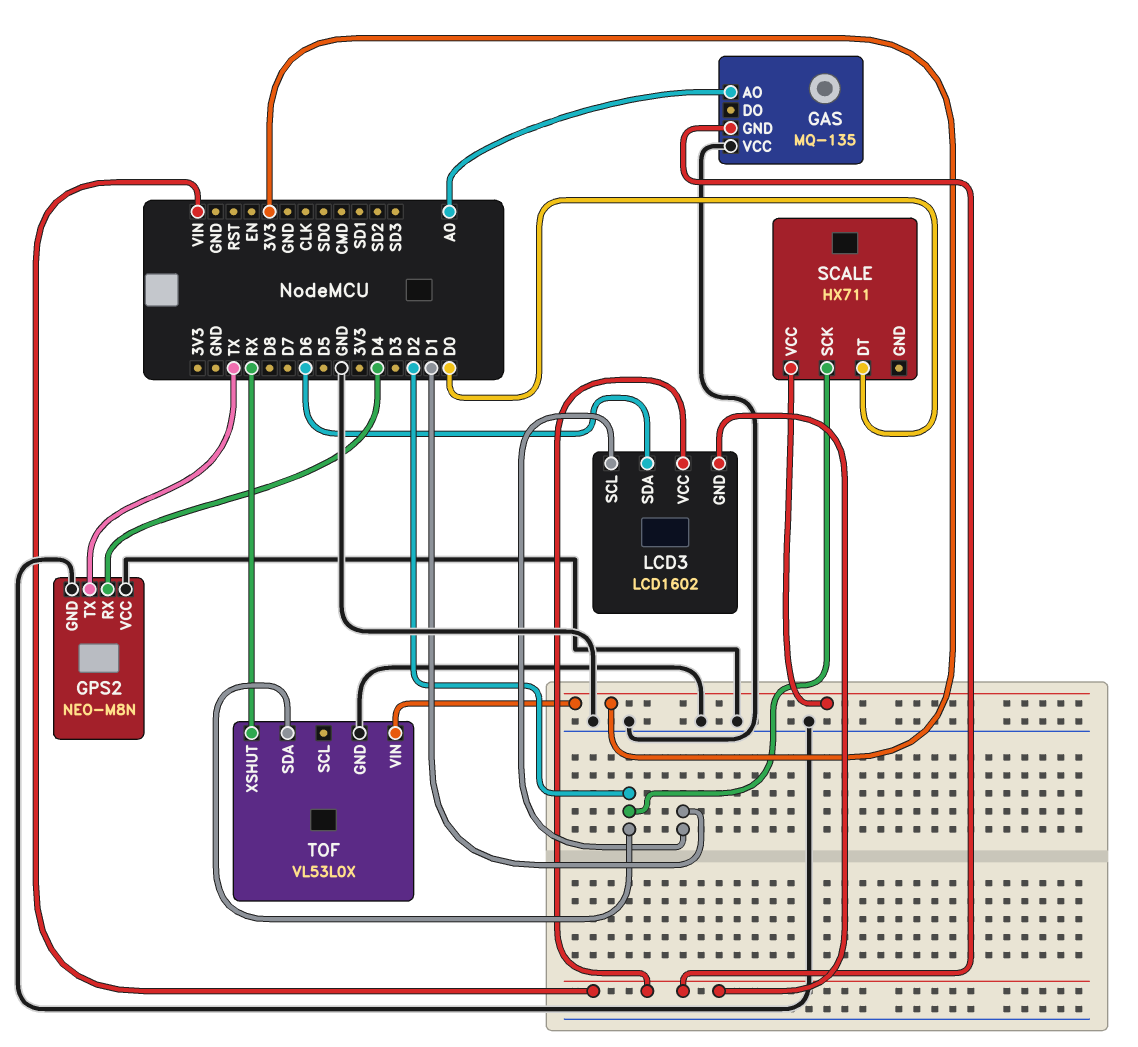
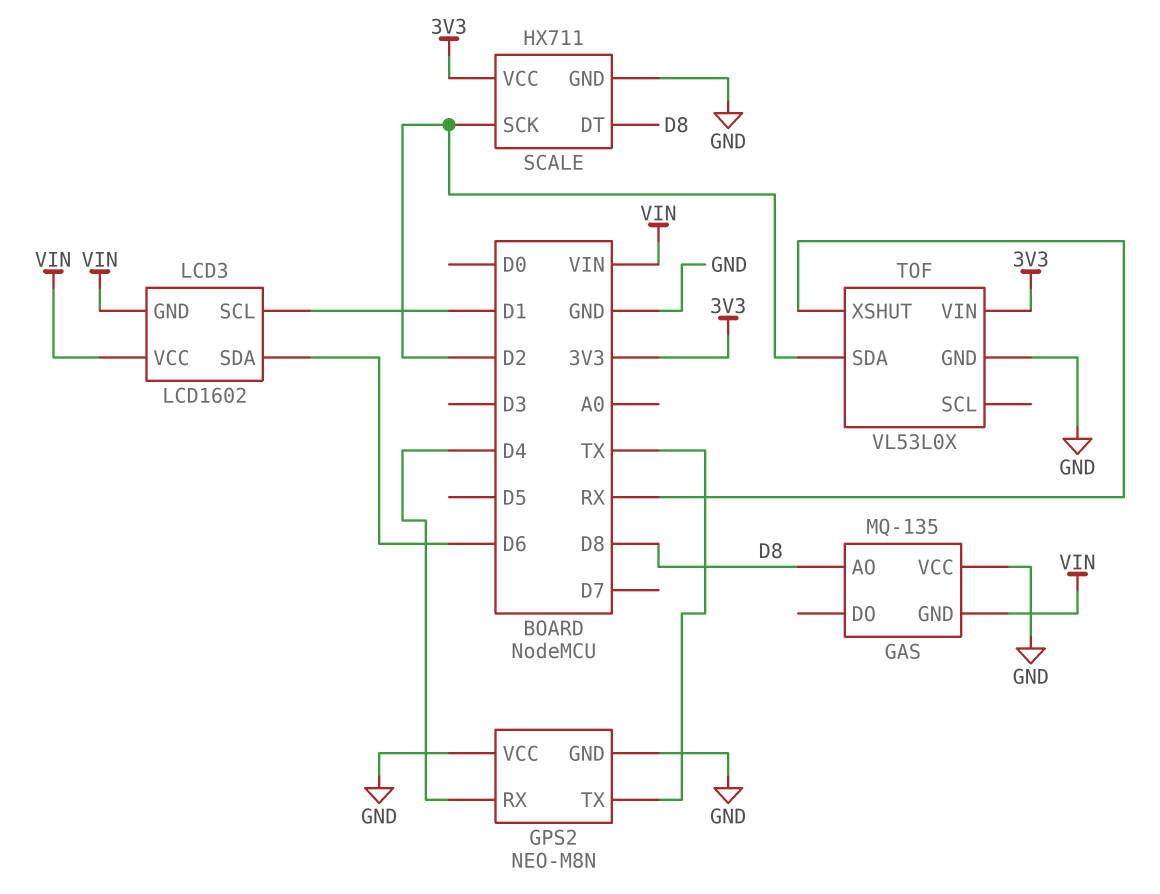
GAS pin AO: A0 -> D8
SCALE pin DT: D0 -> D8
SCALE pin GND: none -> GND

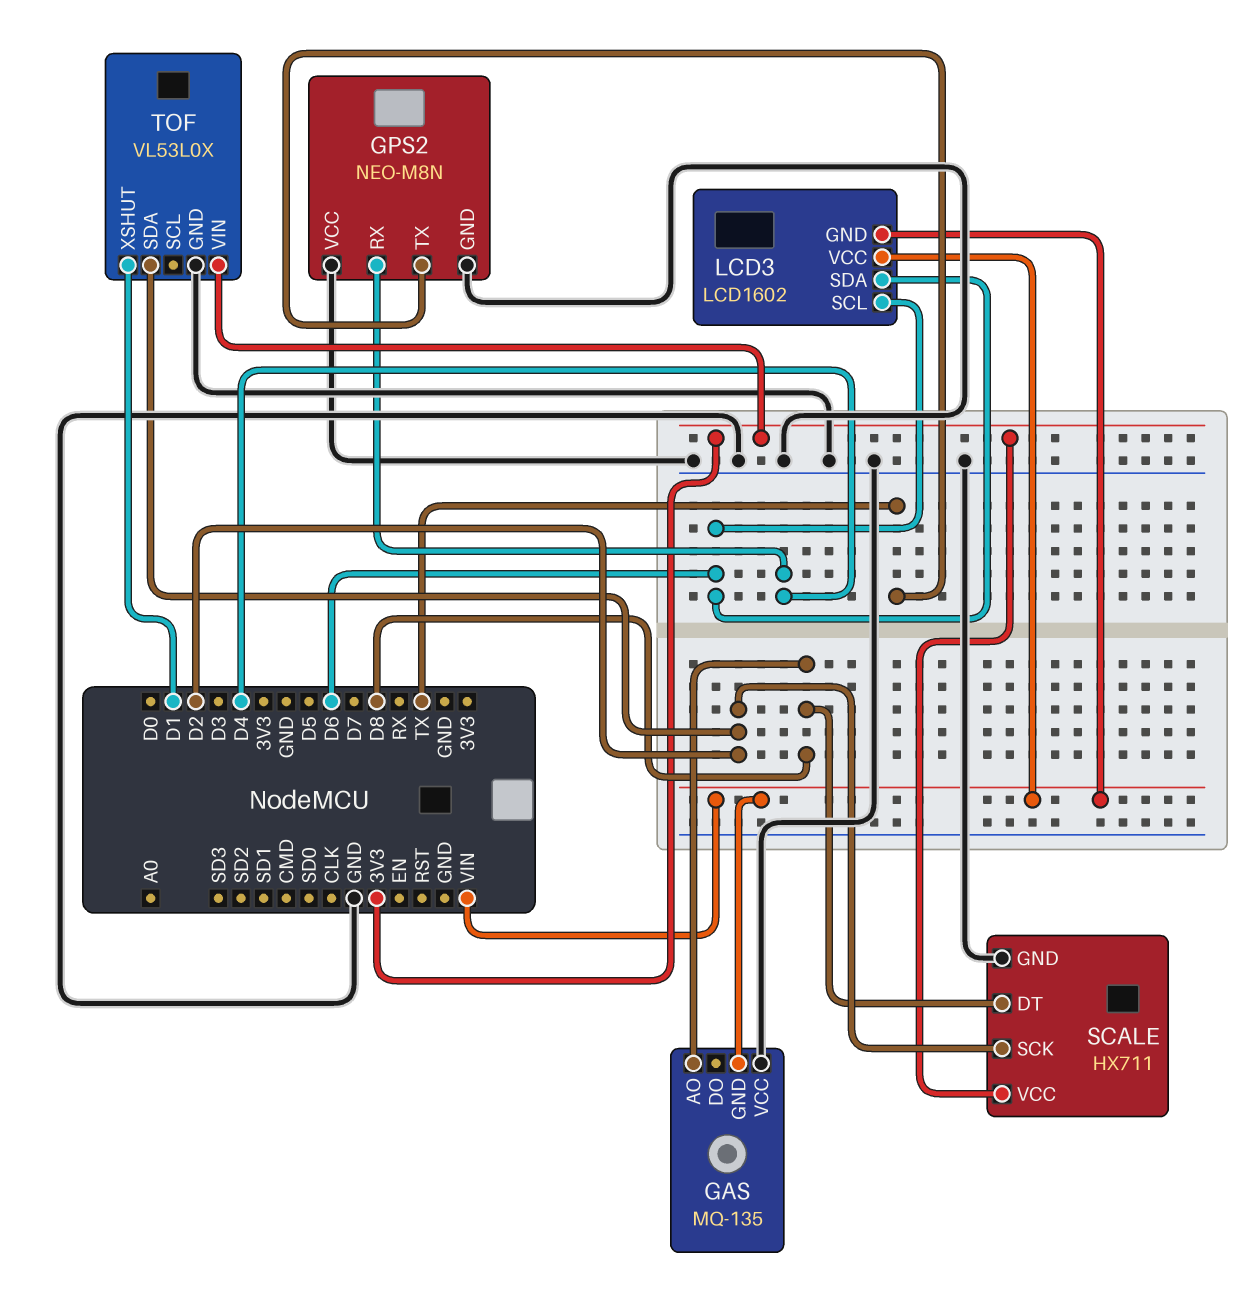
LCD3 pin SCL: D1 -> D6
TOF pin XSHUT: RX -> D1

